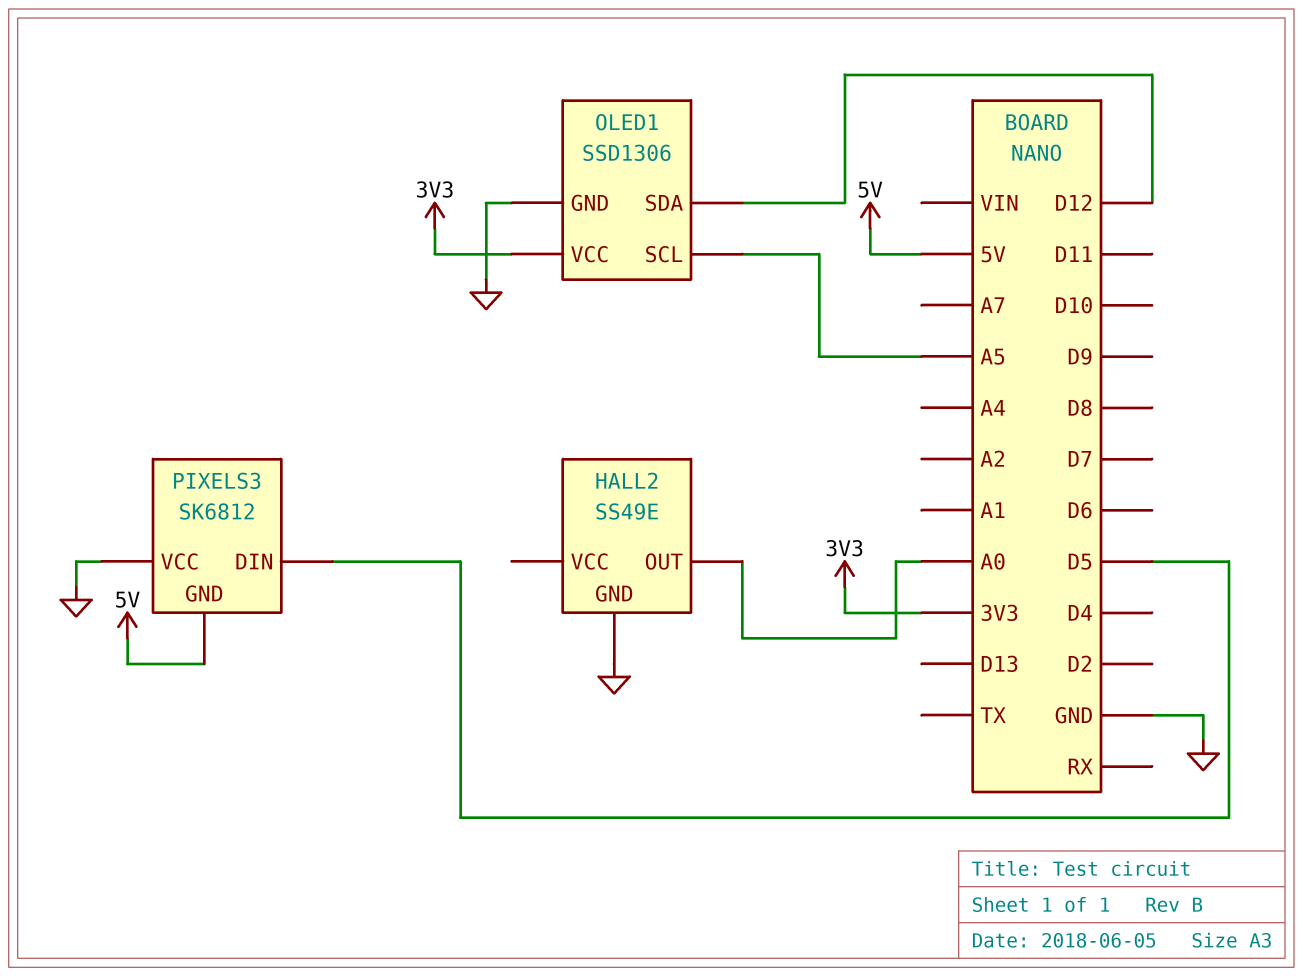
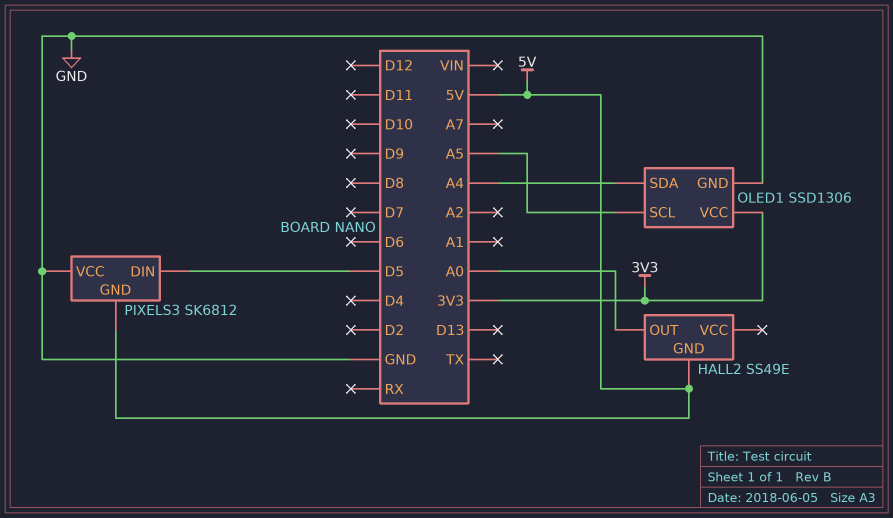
HALL2 pin GND: GND -> 5V
OLED1 pin SDA: D12 -> A4

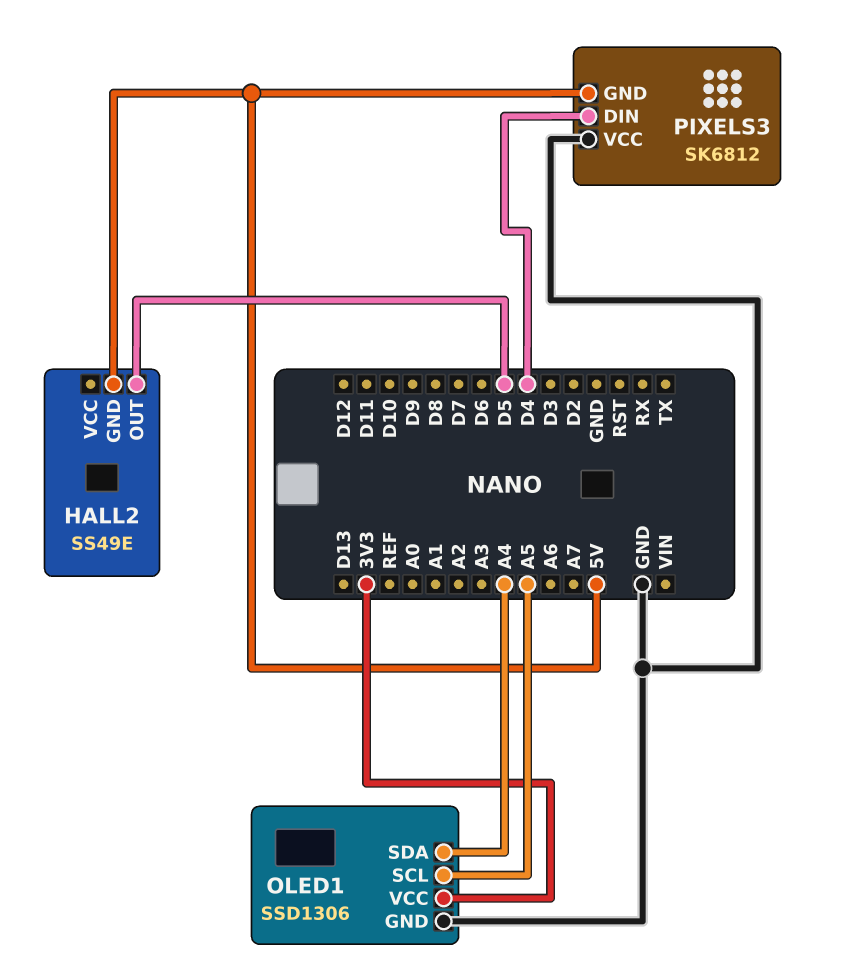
HALL2 pin OUT: A0 -> D5
PIXELS3 pin DIN: D5 -> D4

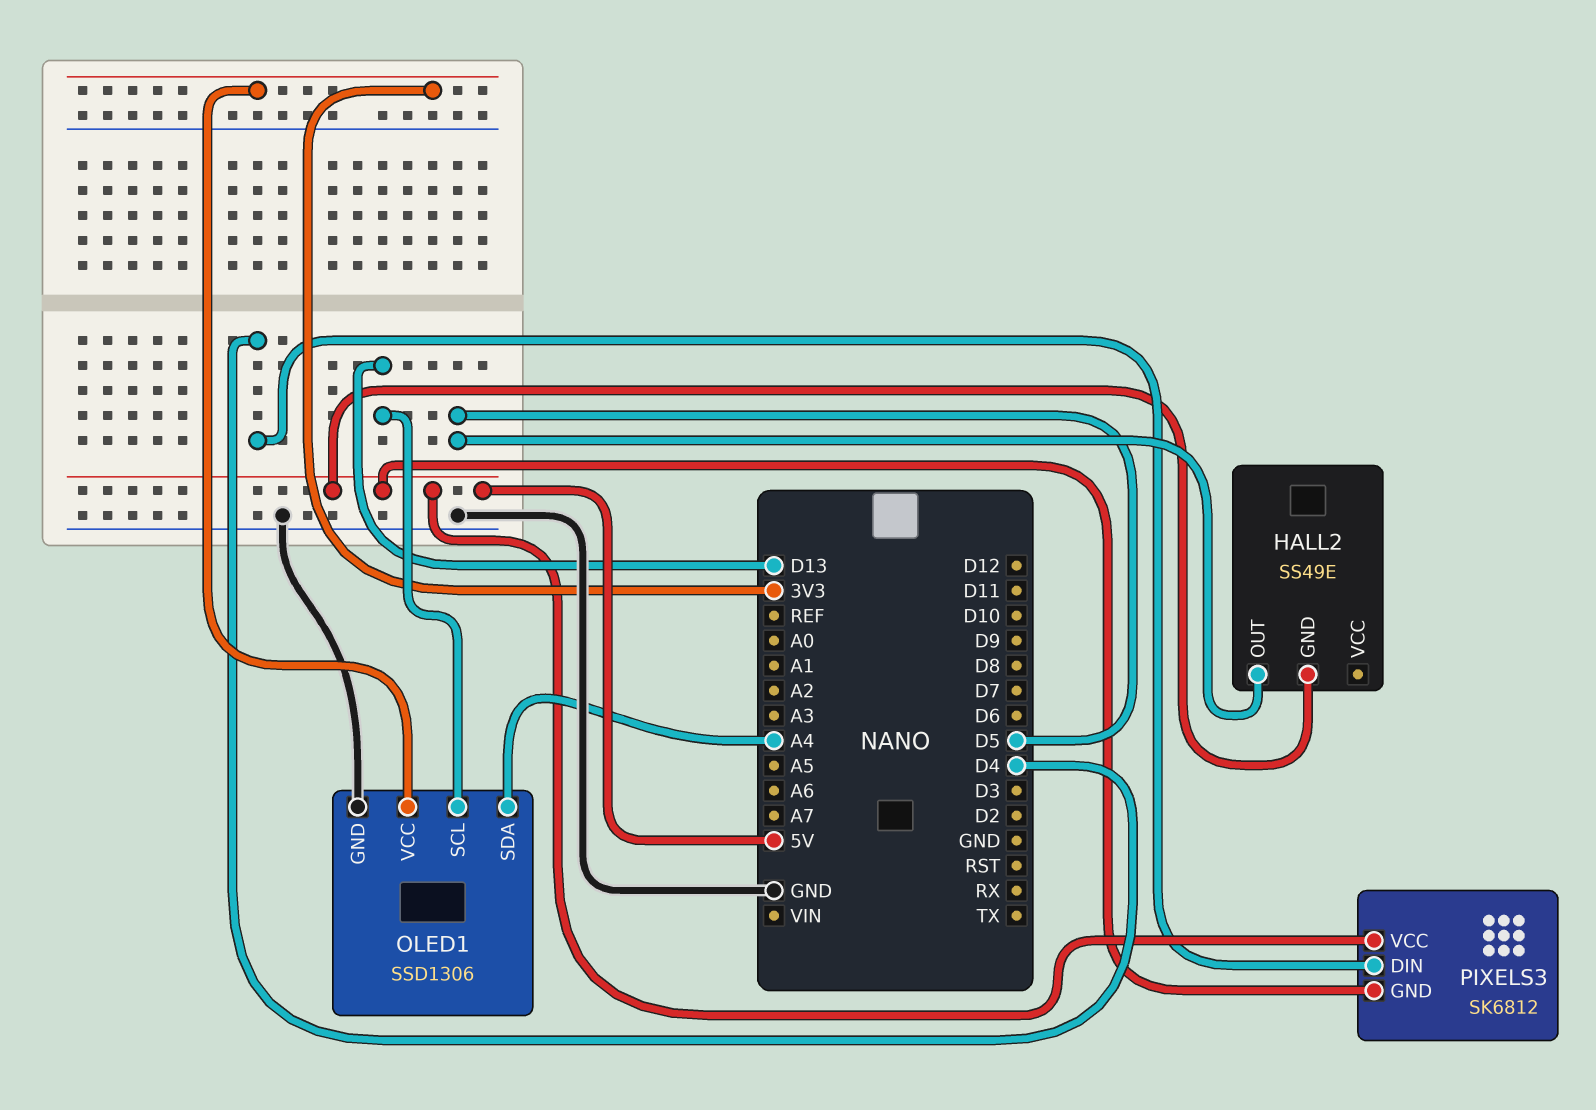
OLED1 pin SCL: A5 -> D13
PIXELS3 pin VCC: GND -> 5V

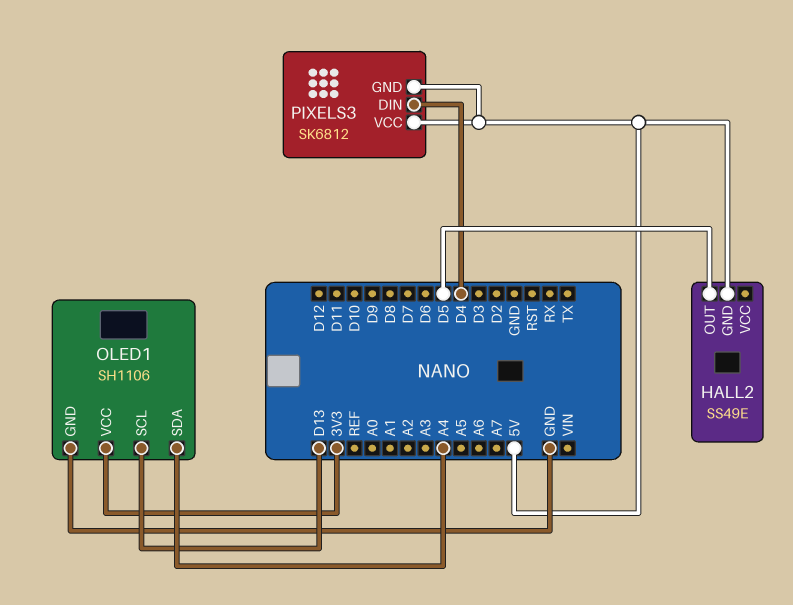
OLED1: SSD1306 -> SH1106

